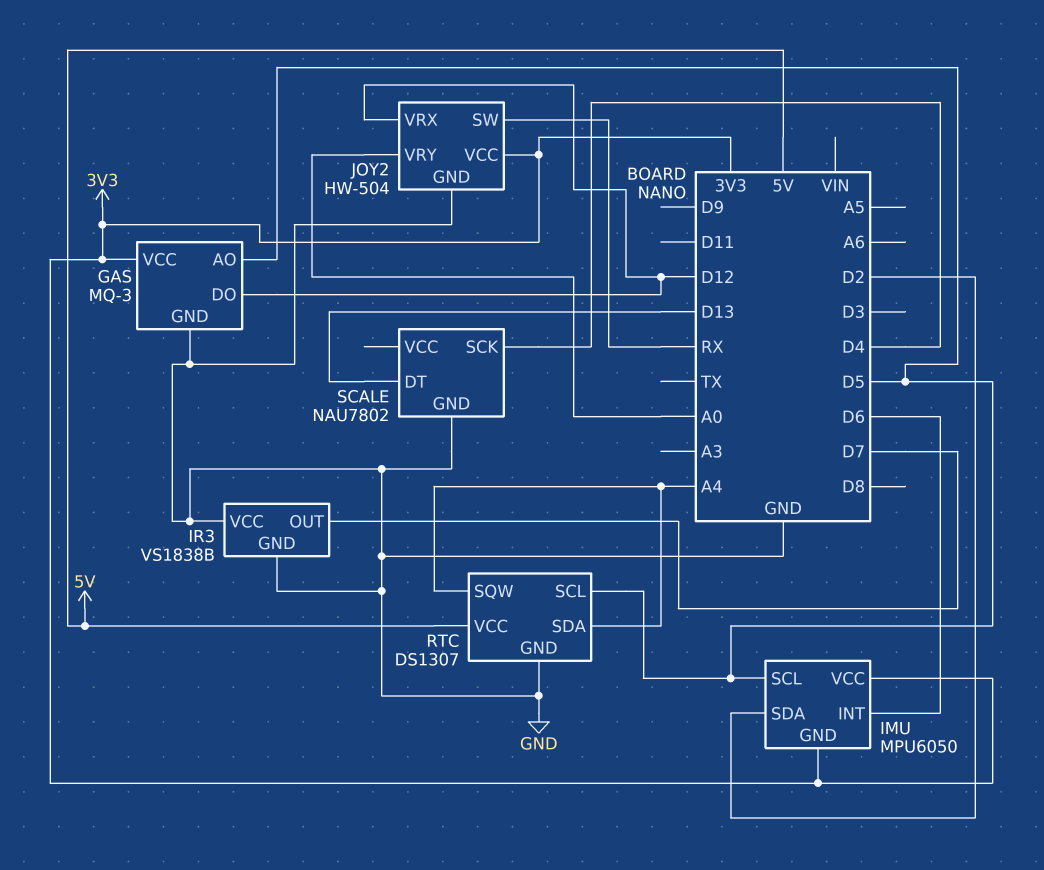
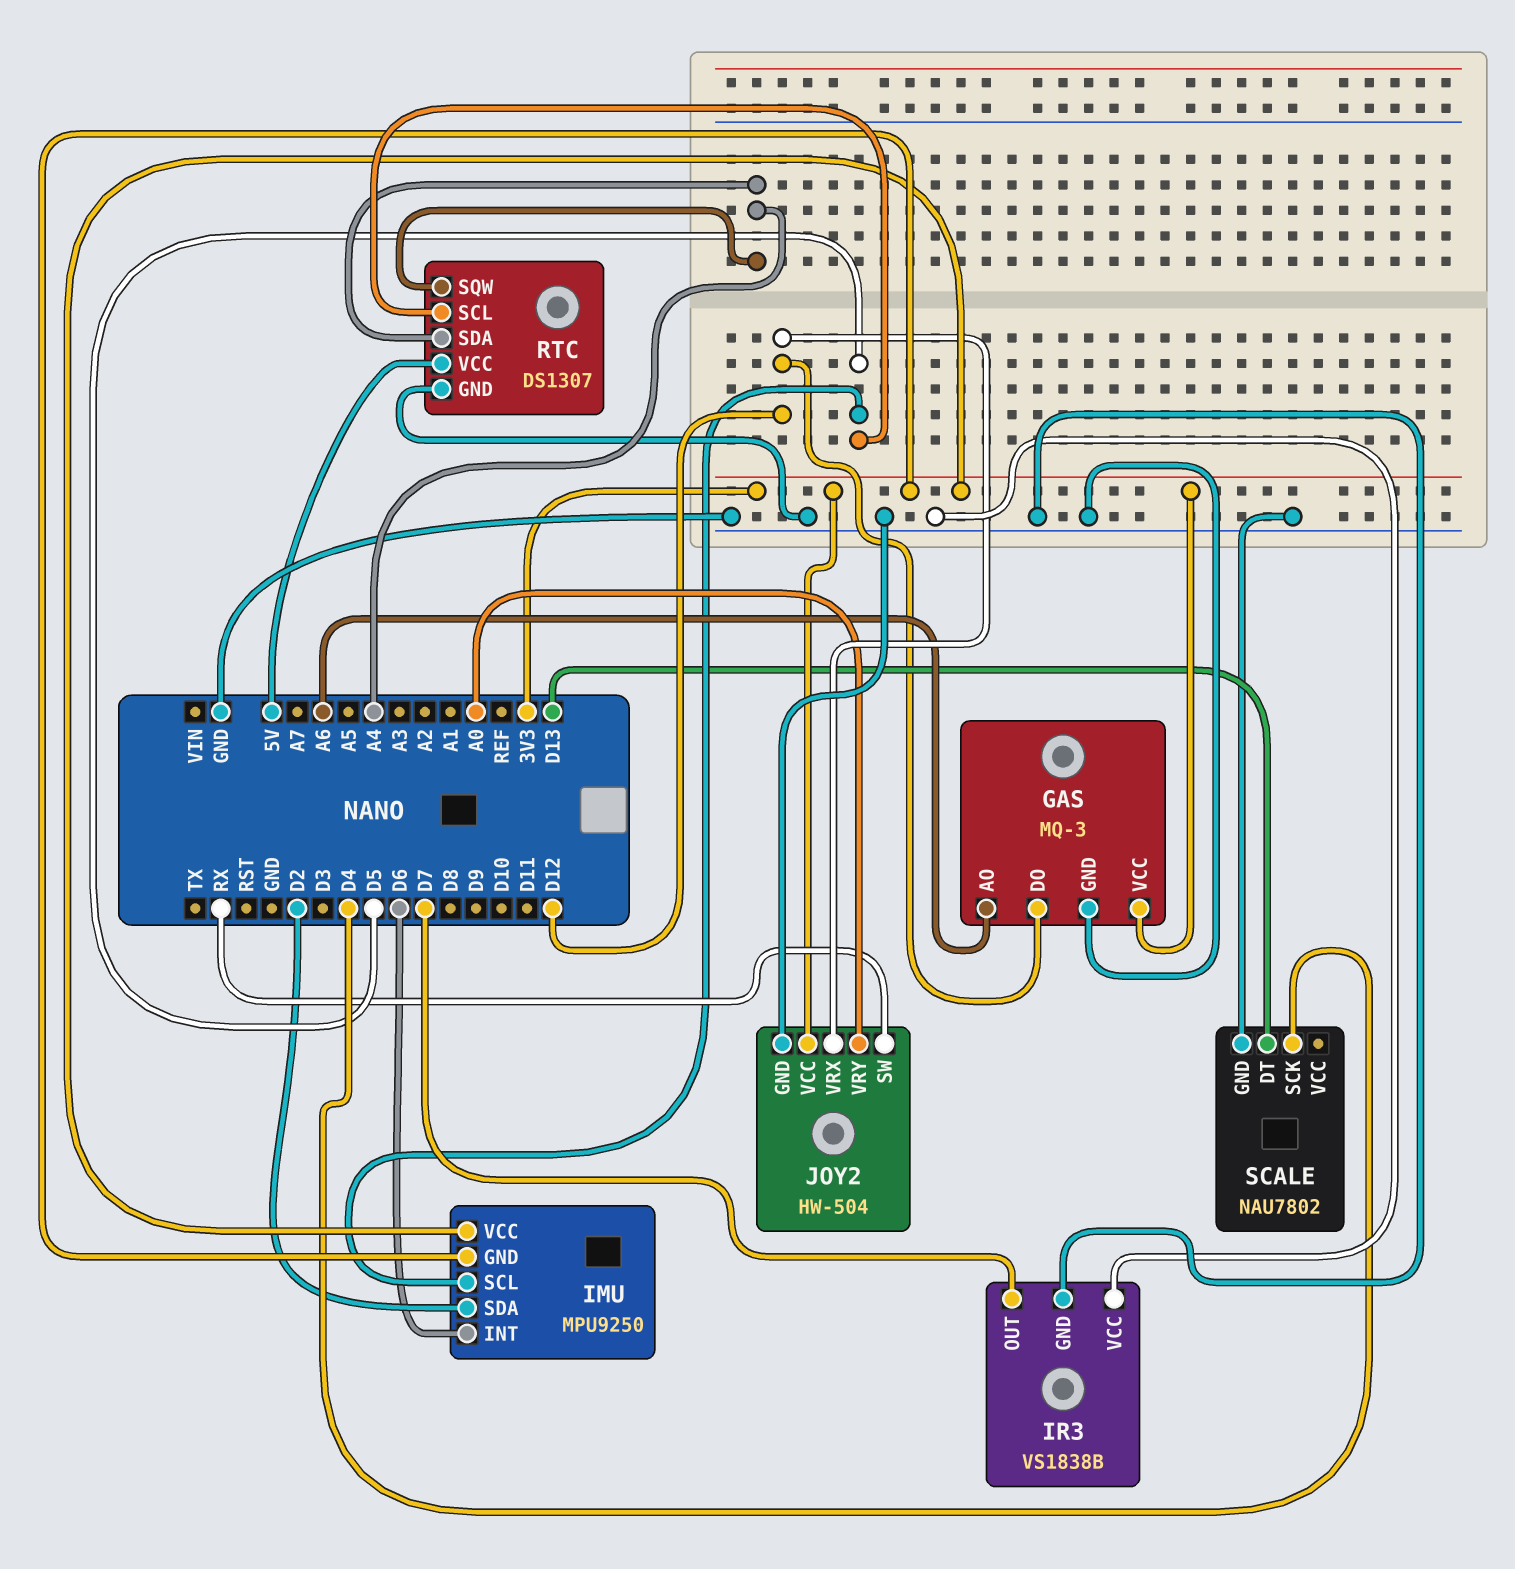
GAS pin AO: D5 -> A6
IMU: MPU6050 -> MPU9250

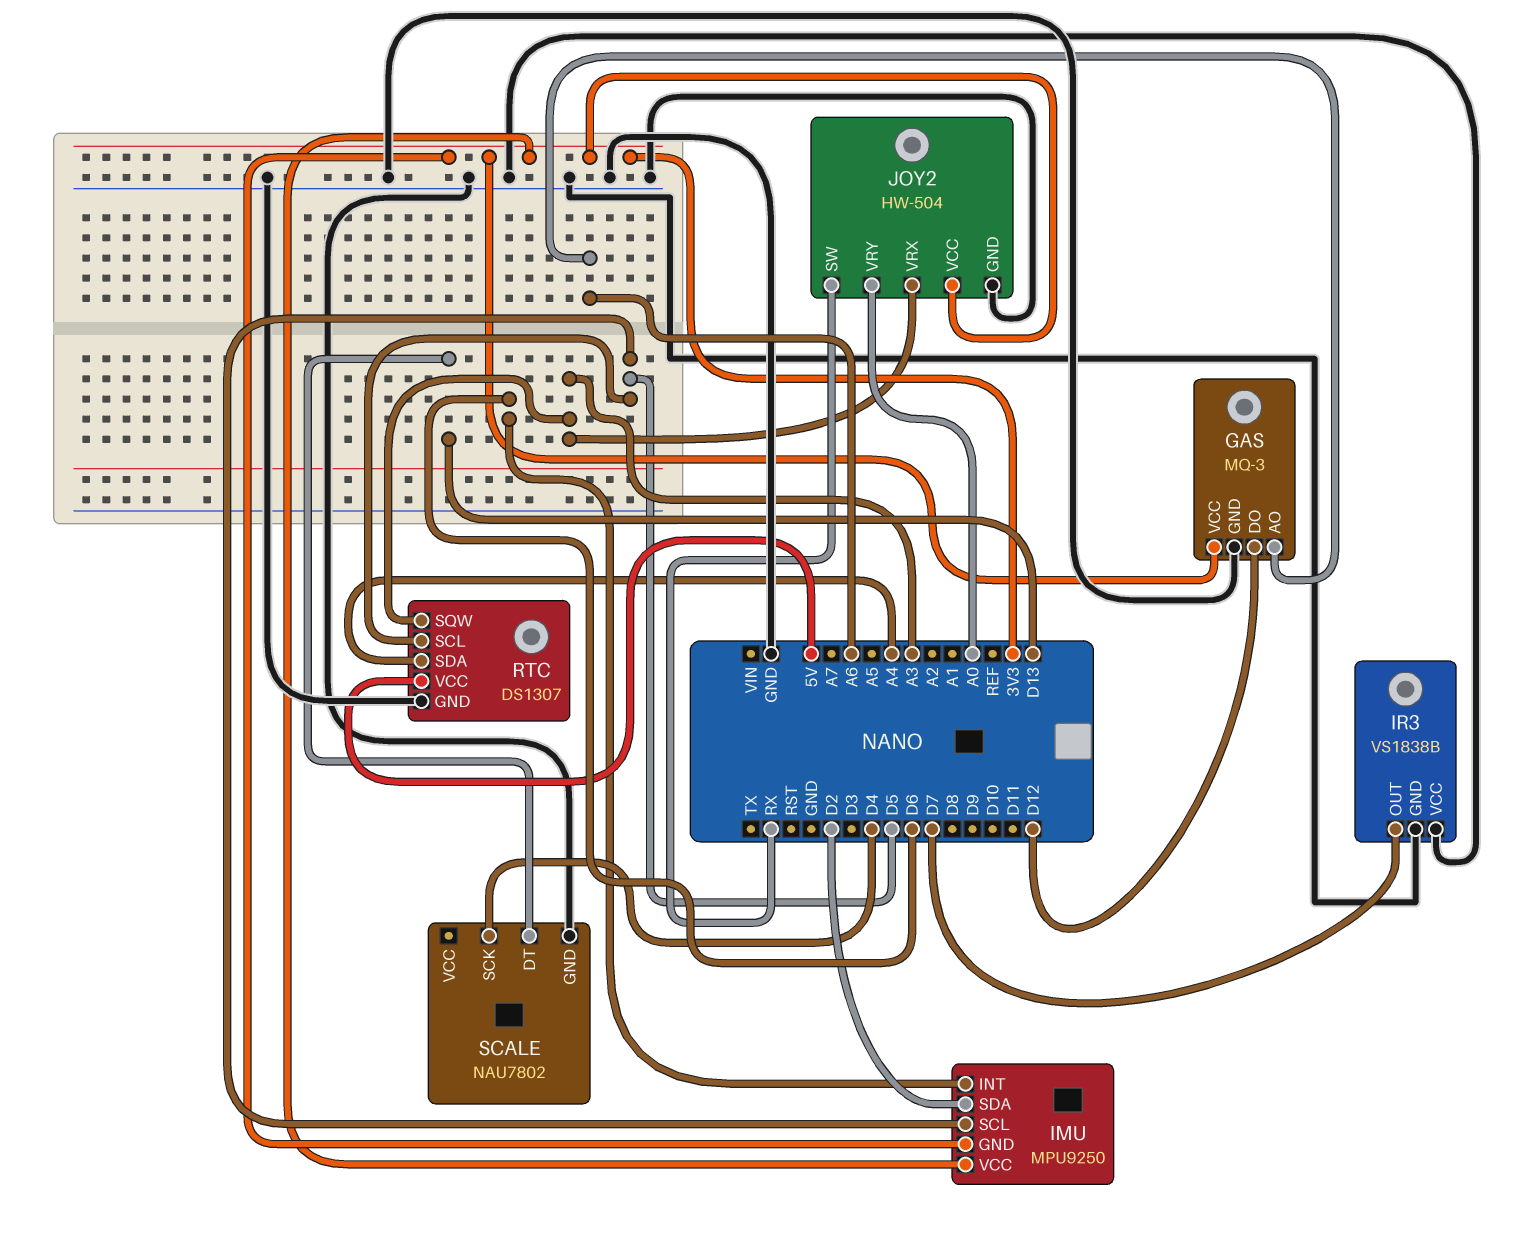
JOY2 pin VRX: D12 -> A3
RTC pin SQW: A4 -> A3

